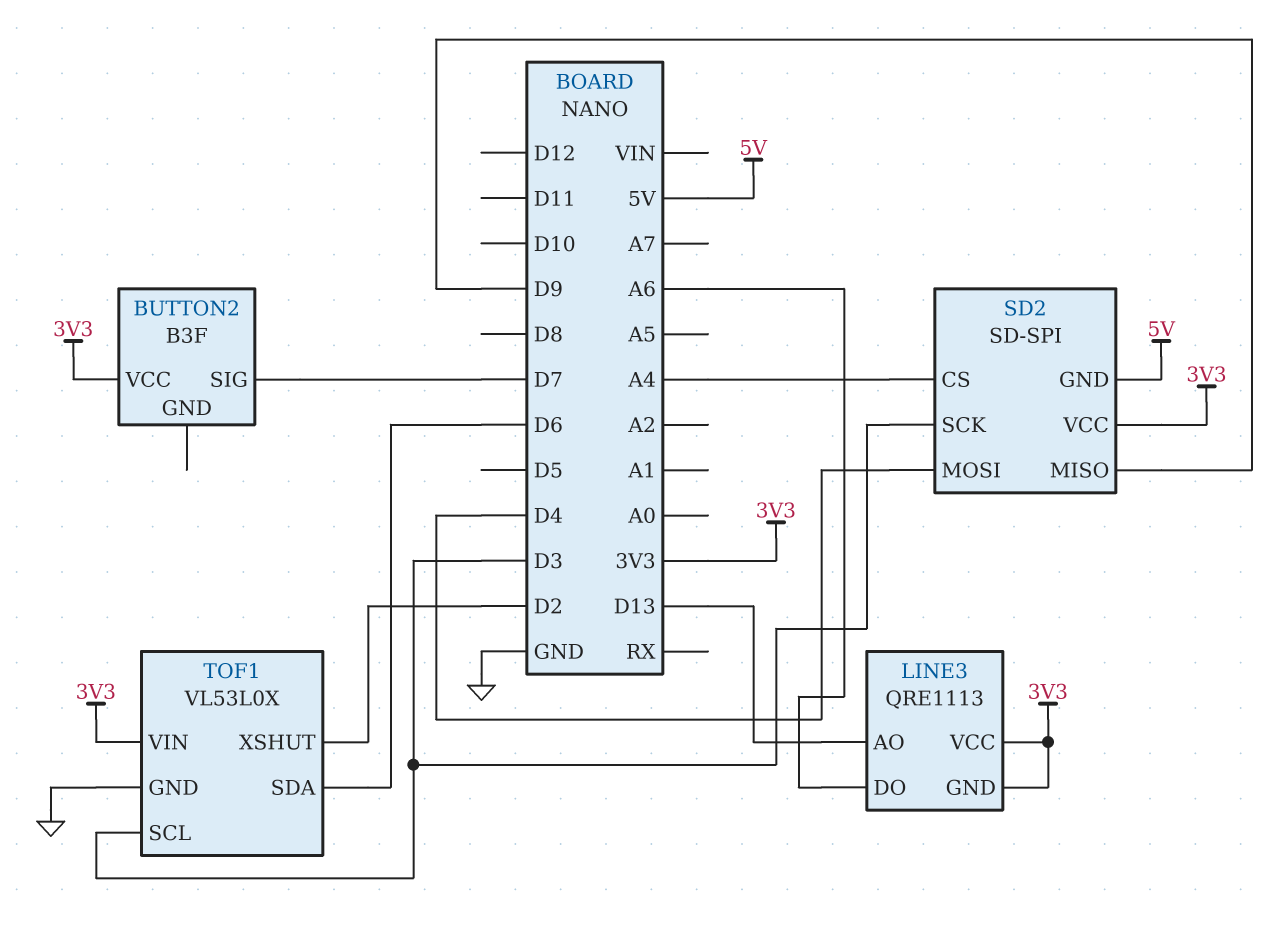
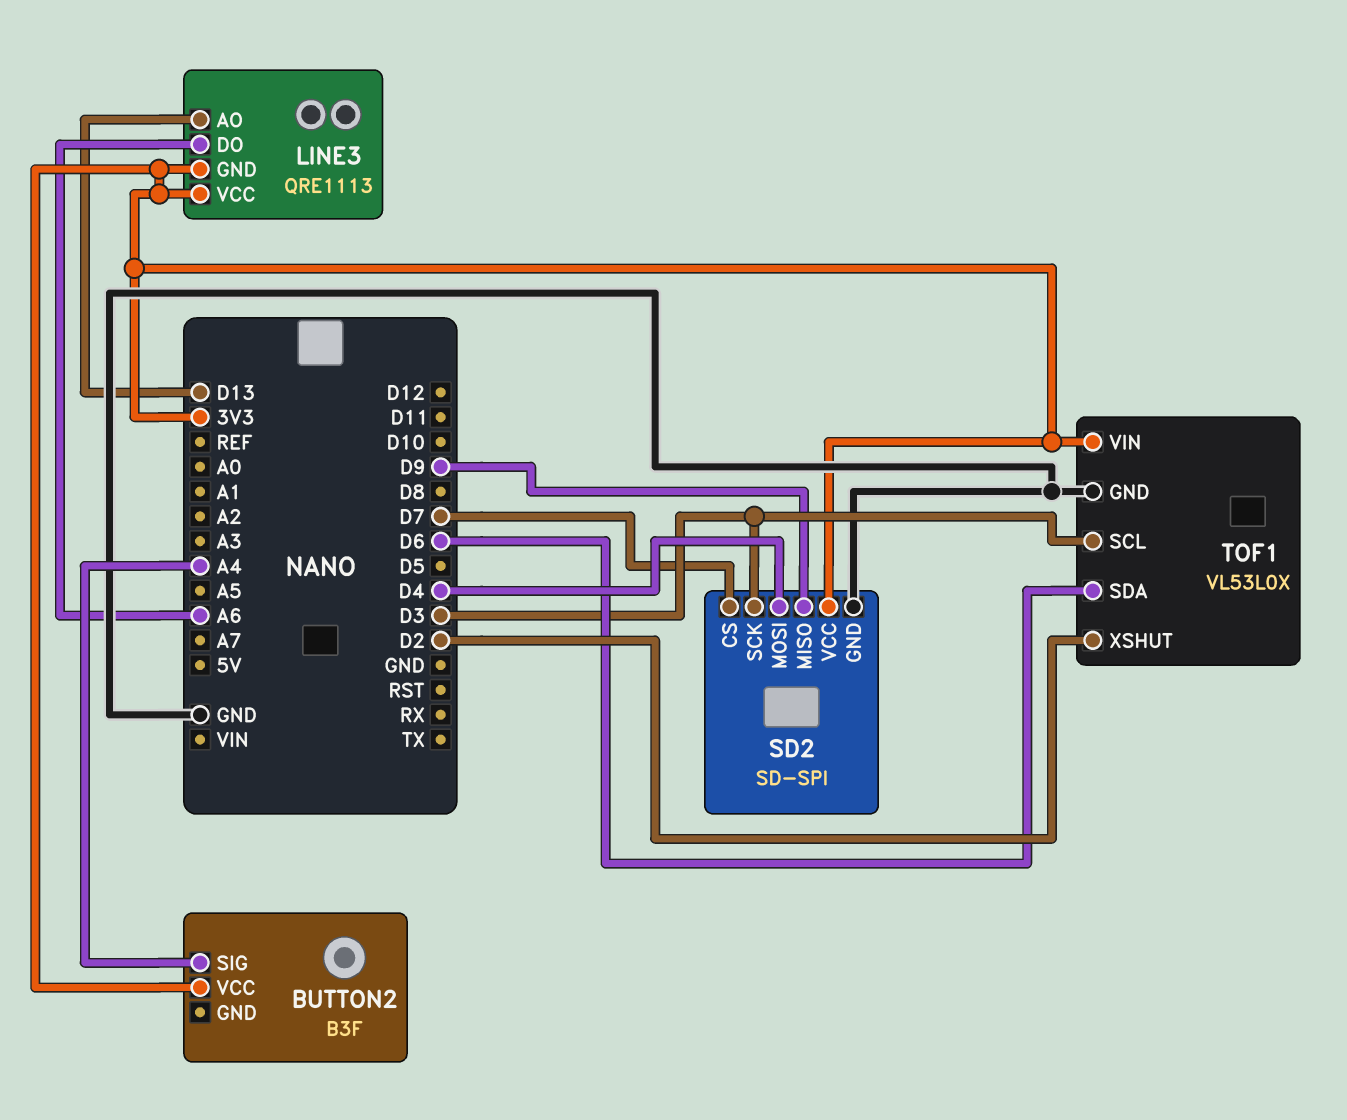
BUTTON2 pin SIG: D7 -> A4
SD2 pin CS: A4 -> D7
SD2 pin GND: 5V -> GND

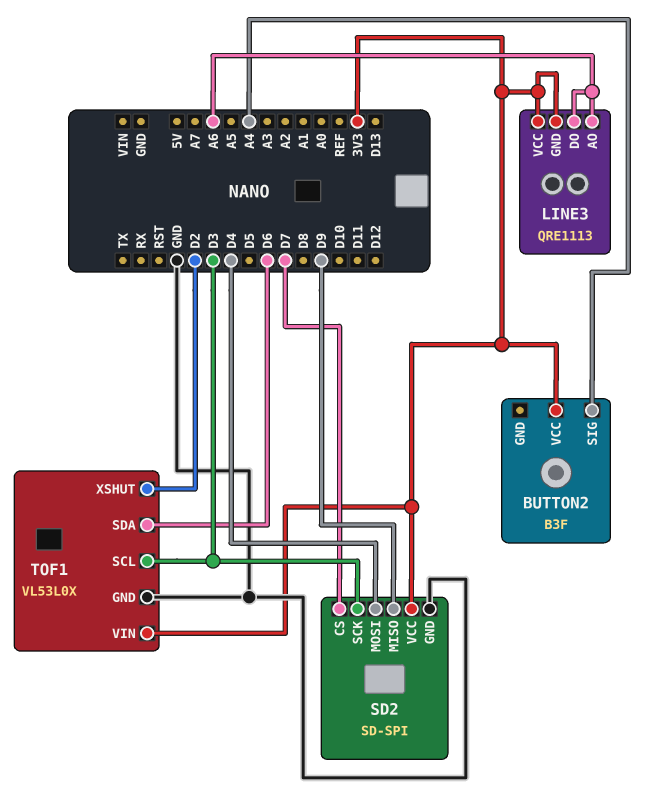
LINE3 pin AO: D13 -> A6

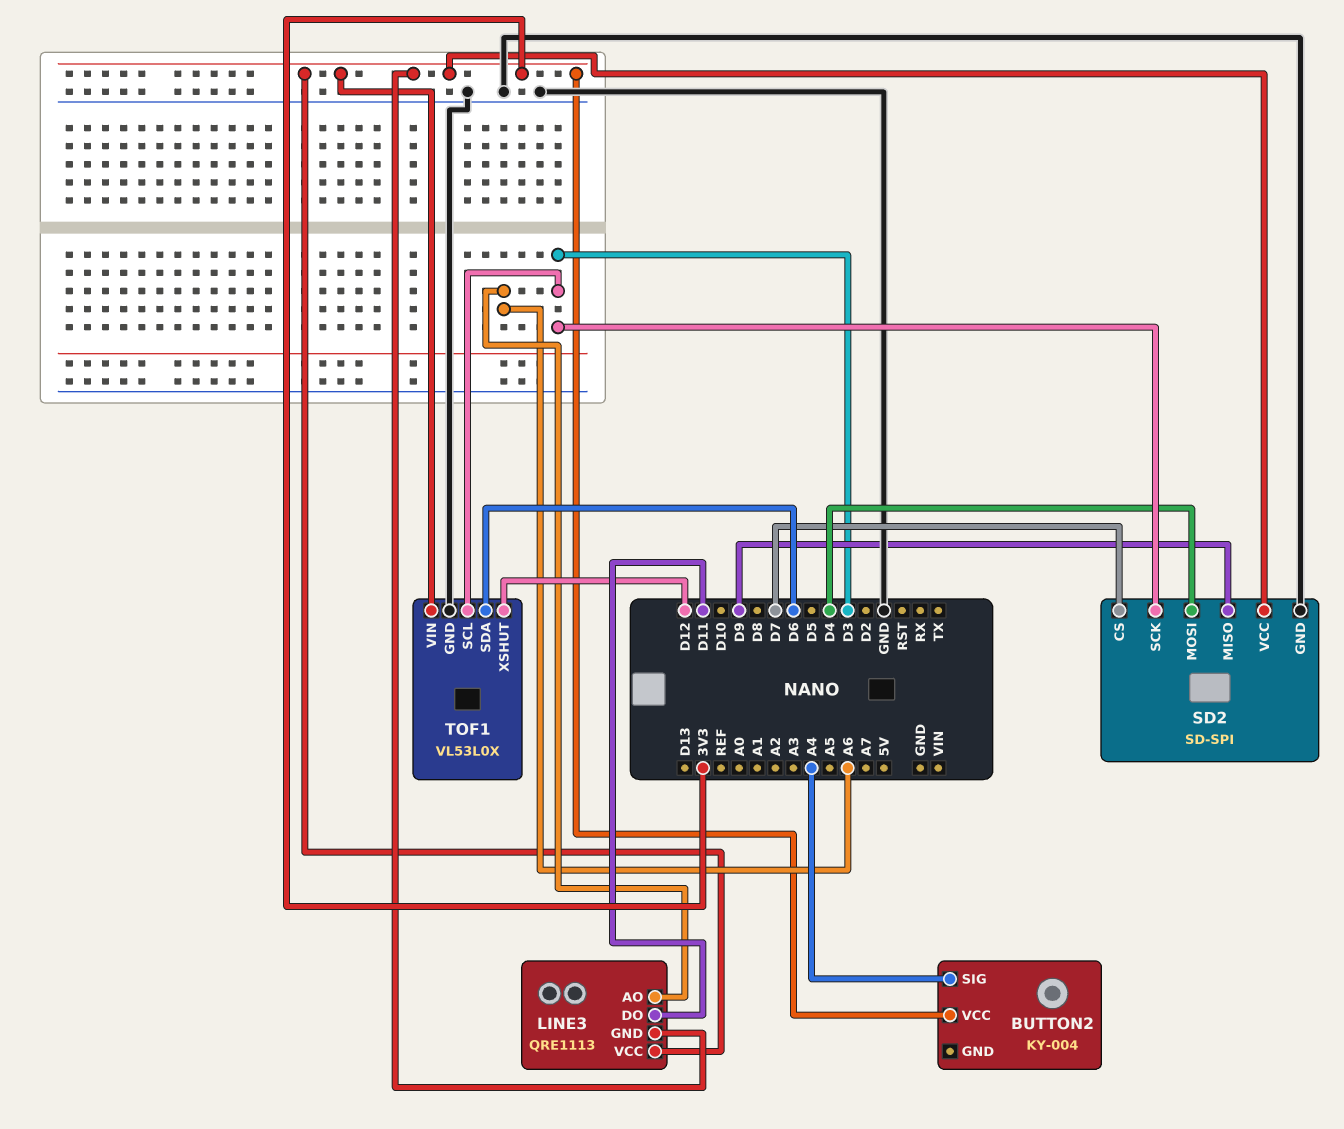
BUTTON2: B3F -> KY-004
LINE3 pin DO: A6 -> D11
TOF1 pin XSHUT: D2 -> D12

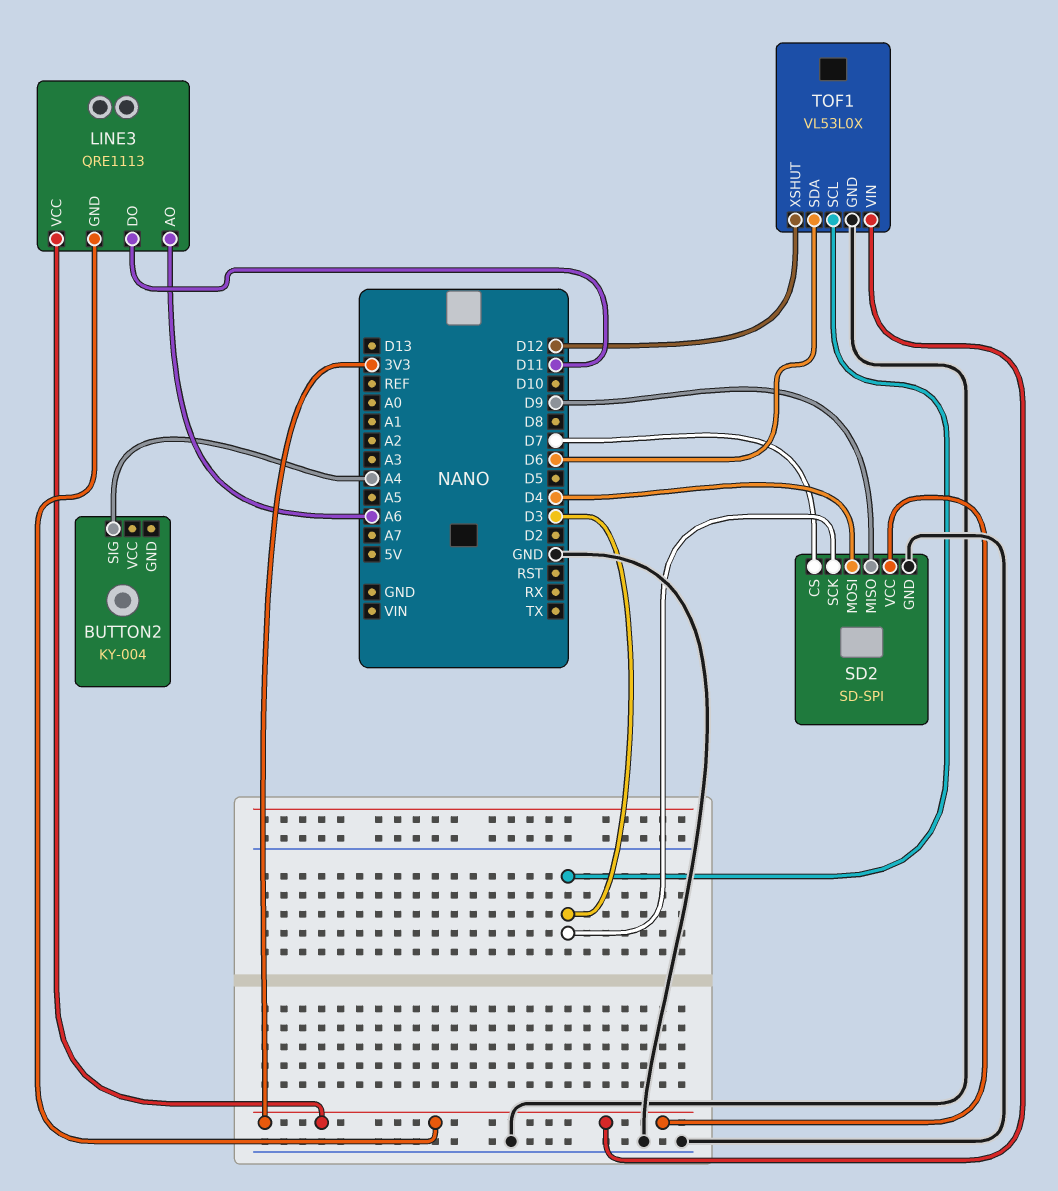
BUTTON2 pin VCC: 3V3 -> none

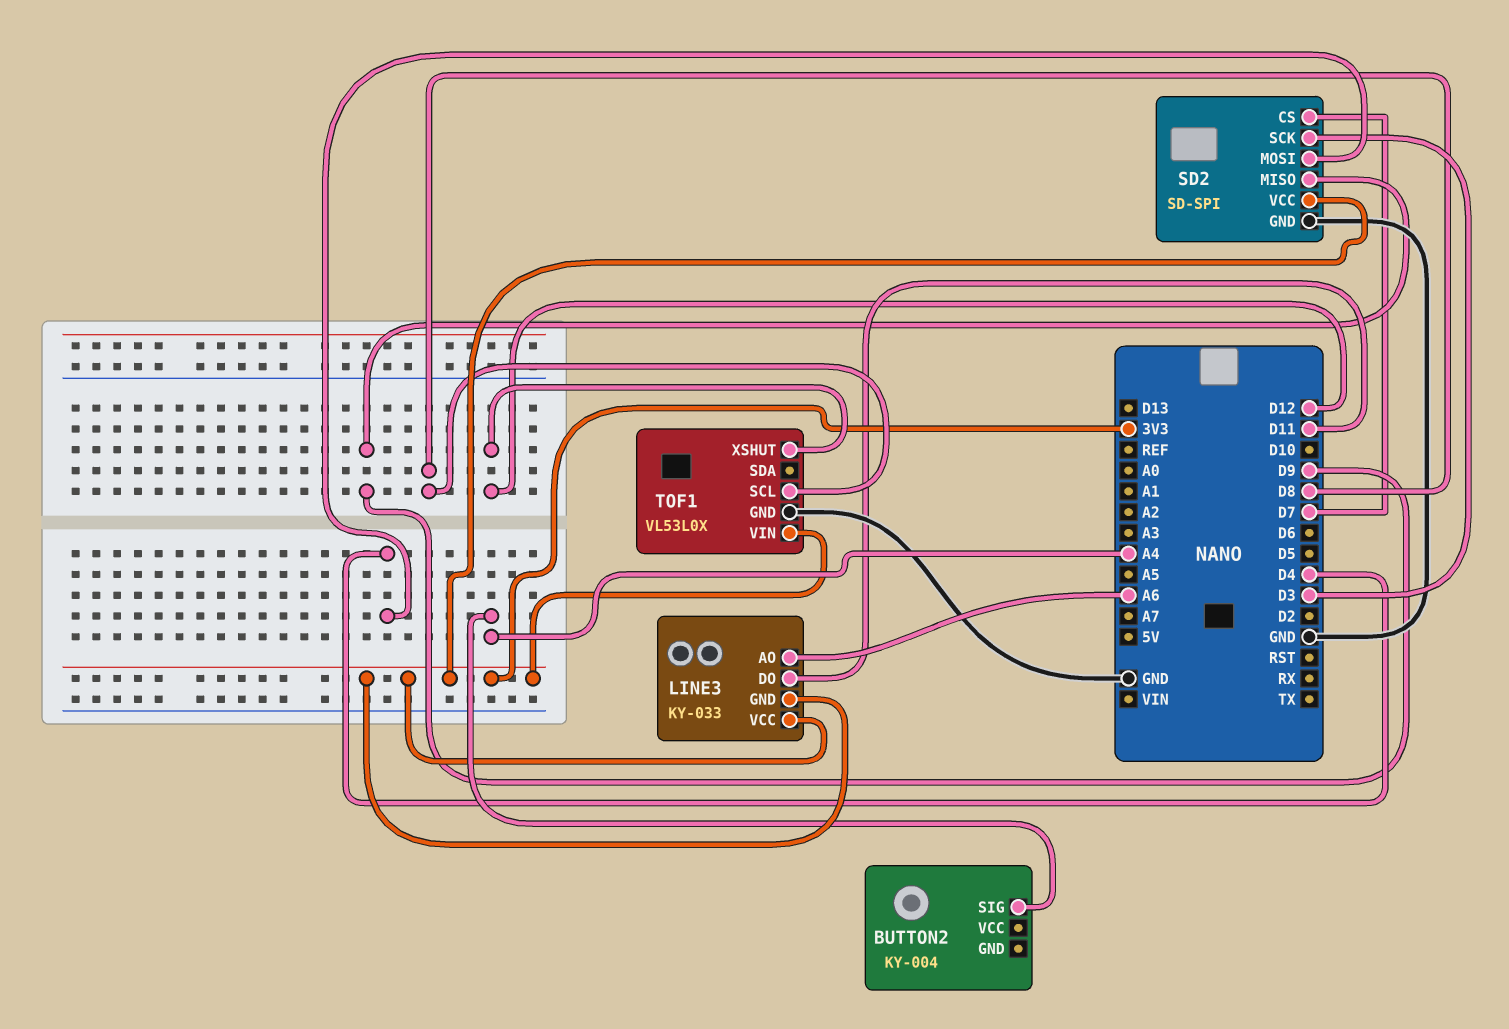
LINE3: QRE1113 -> KY-033
TOF1 pin SCL: D3 -> D8
TOF1 pin SDA: D6 -> none

